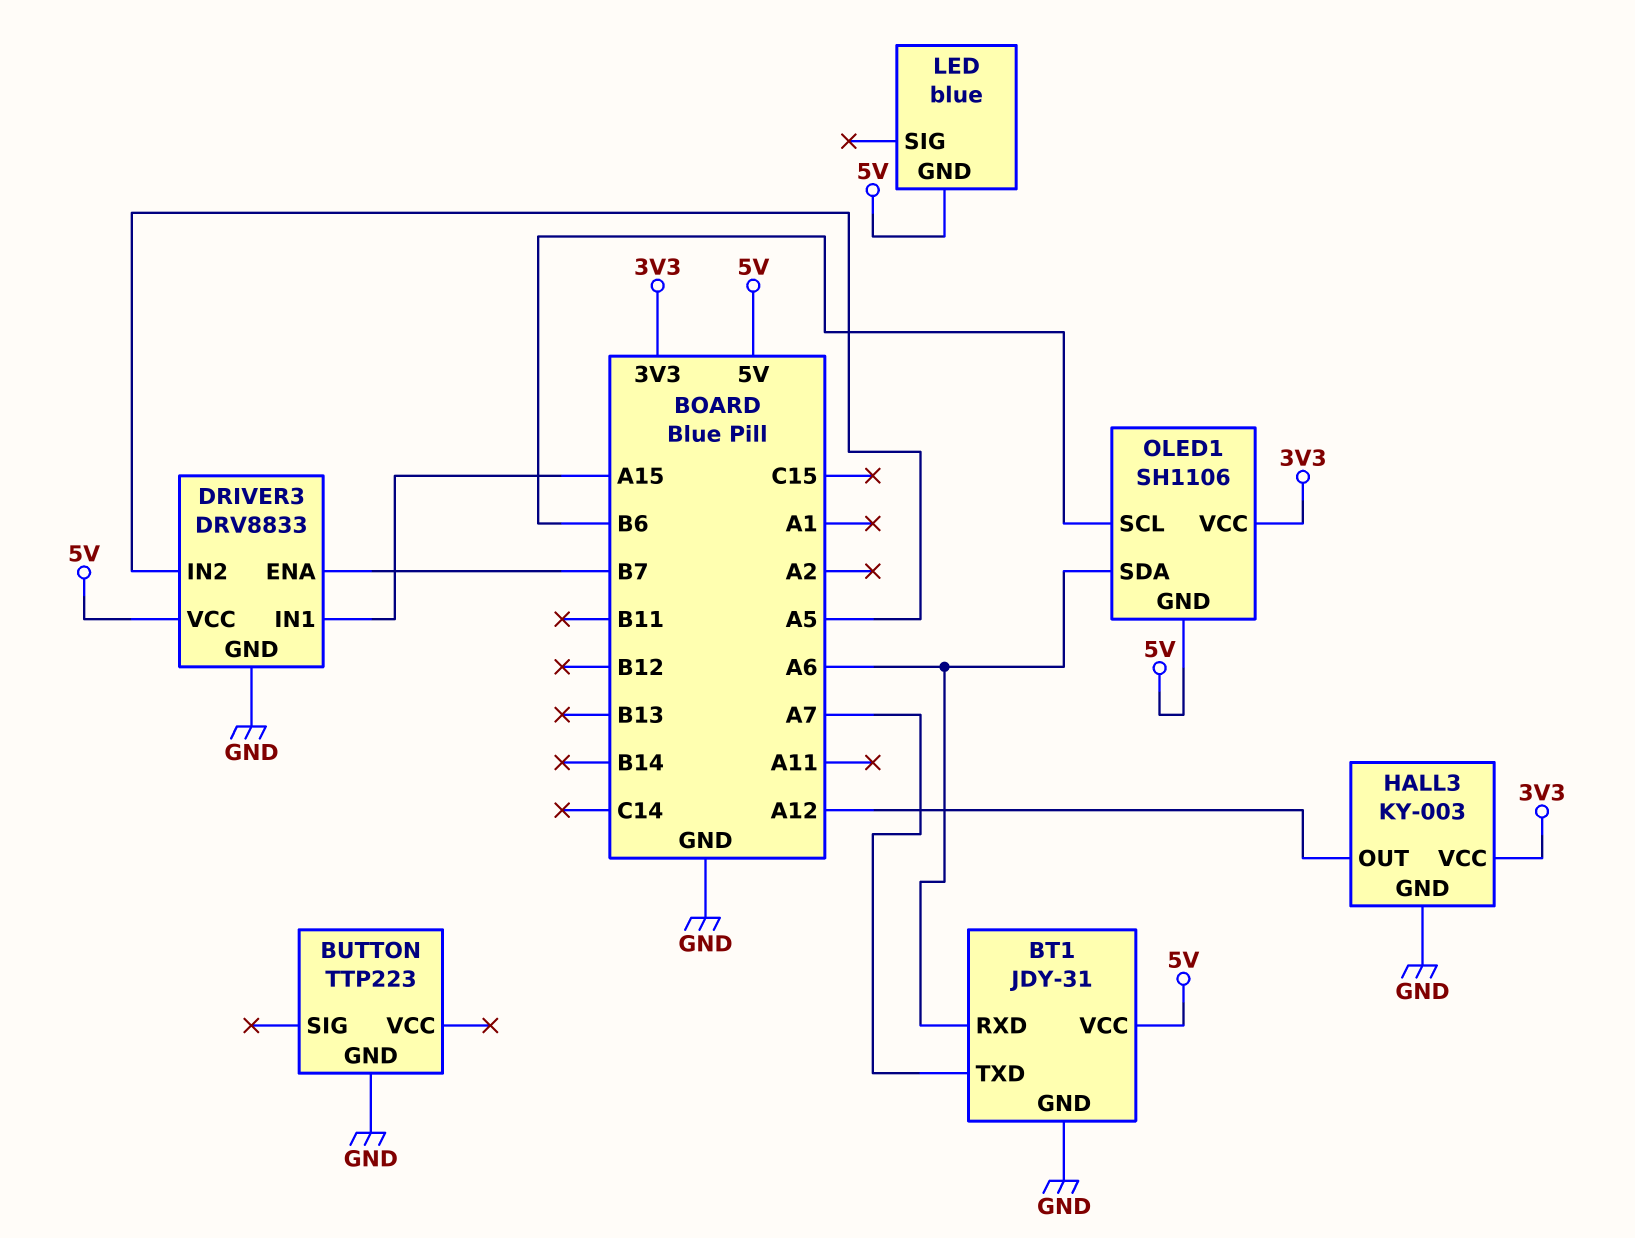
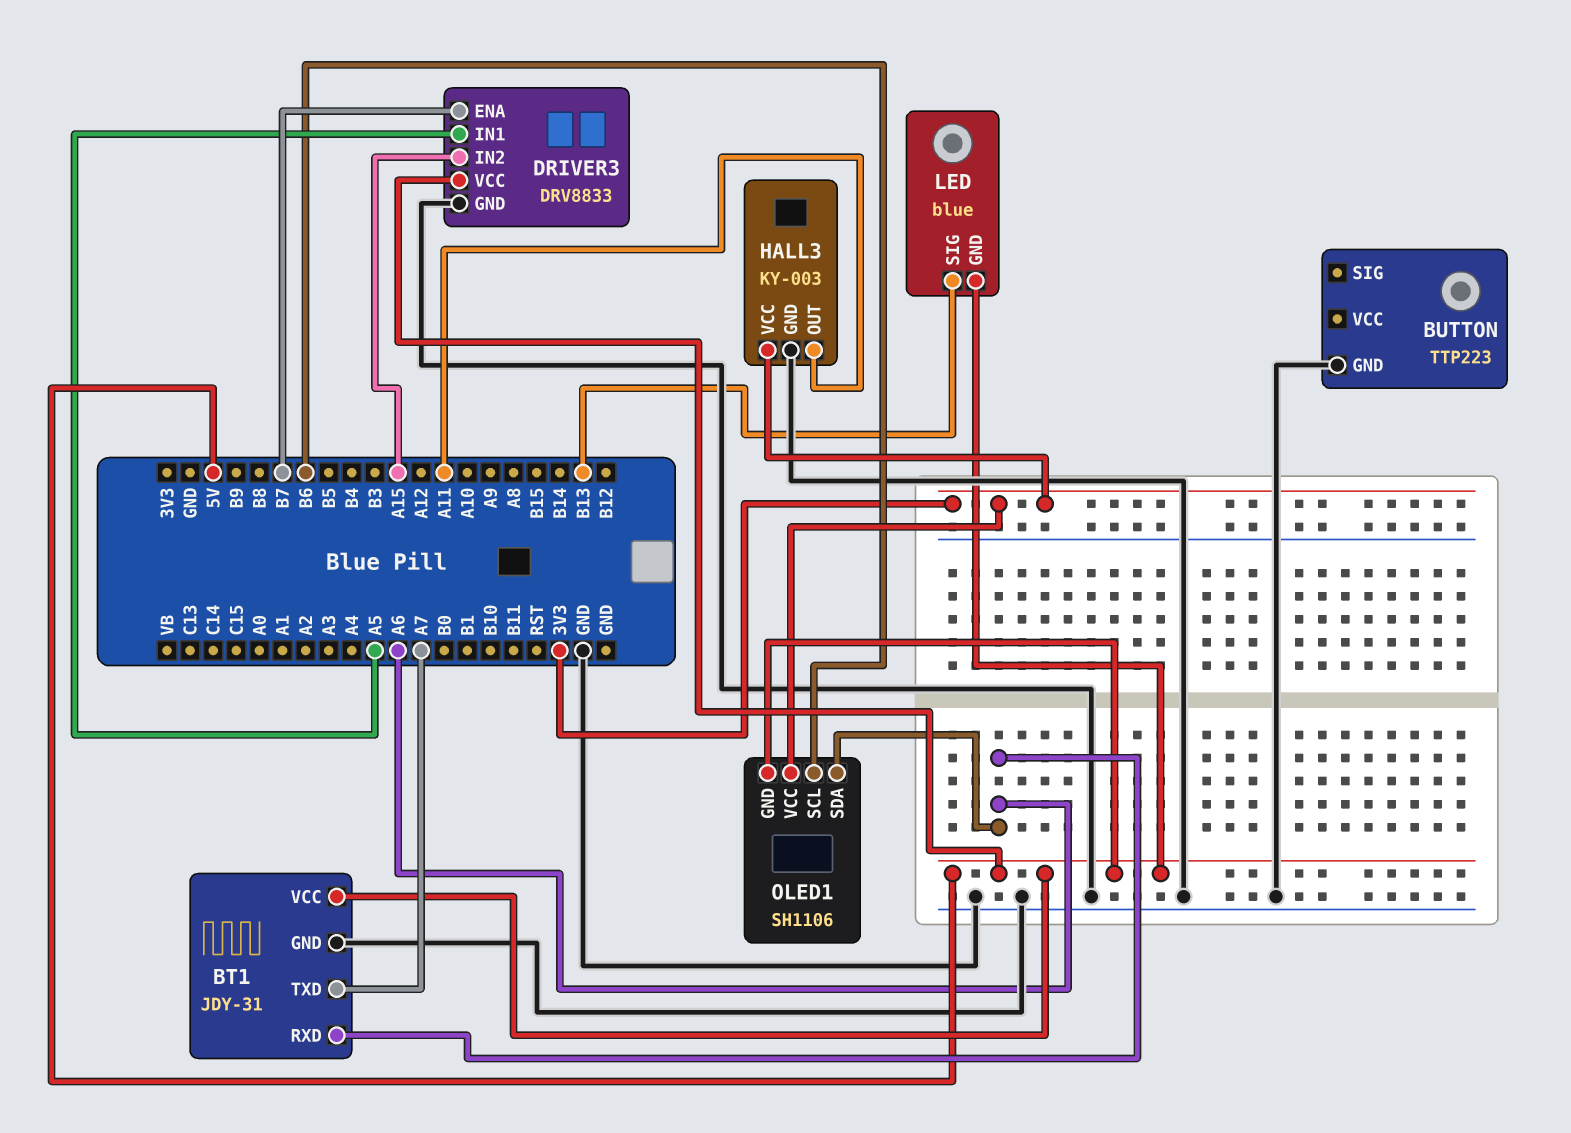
DRIVER3 pin IN1: A15 -> A5
DRIVER3 pin IN2: A5 -> A15
HALL3 pin OUT: A12 -> A11
LED pin SIG: none -> B13

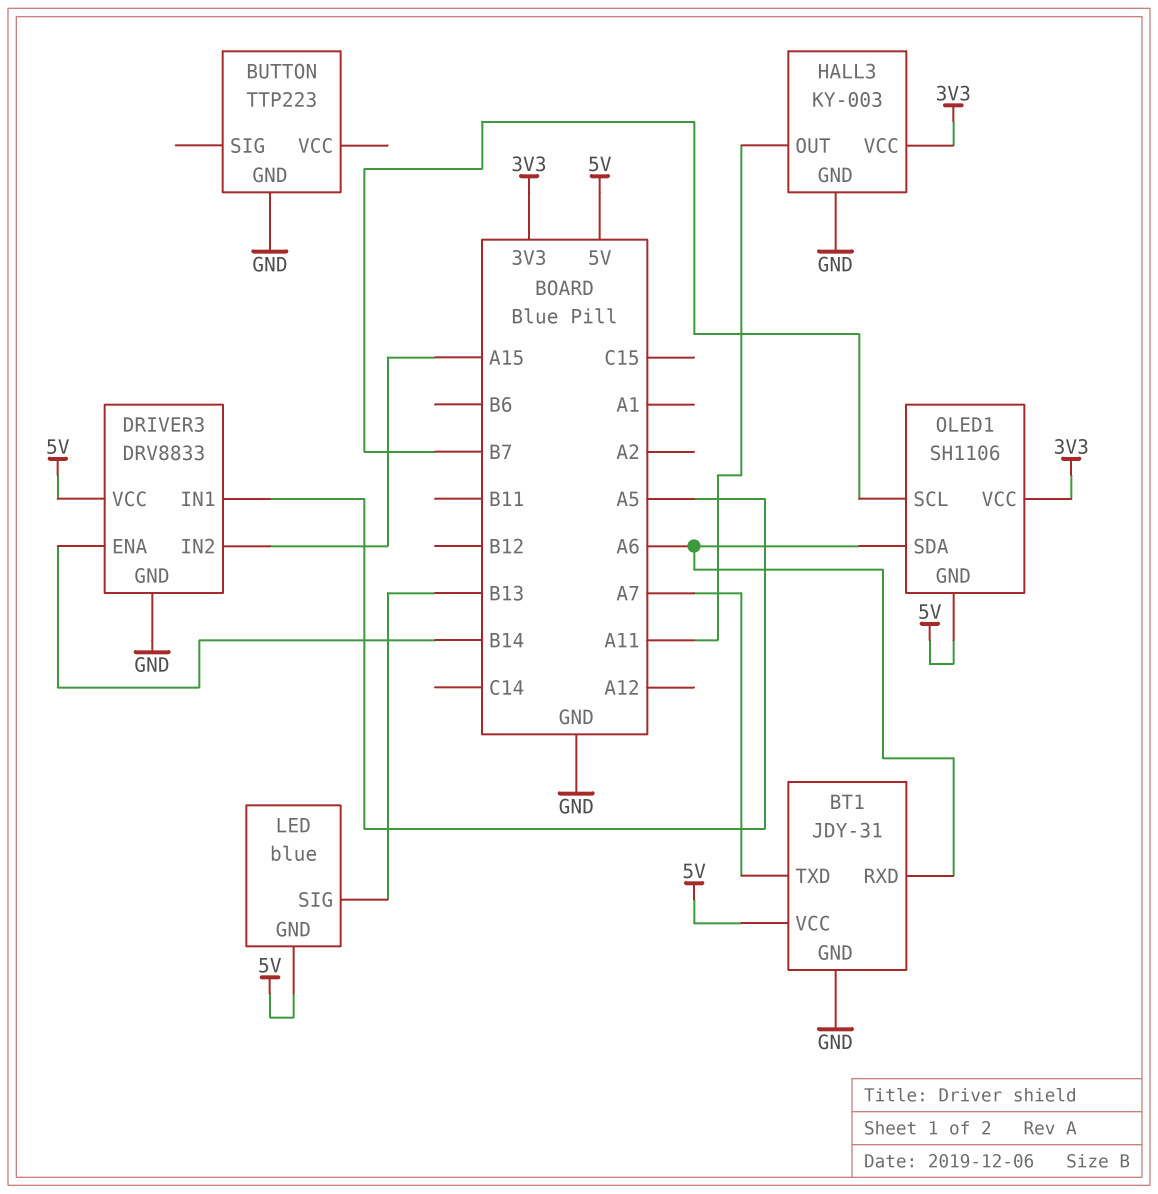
DRIVER3 pin ENA: B7 -> B14
OLED1 pin SCL: B6 -> B7

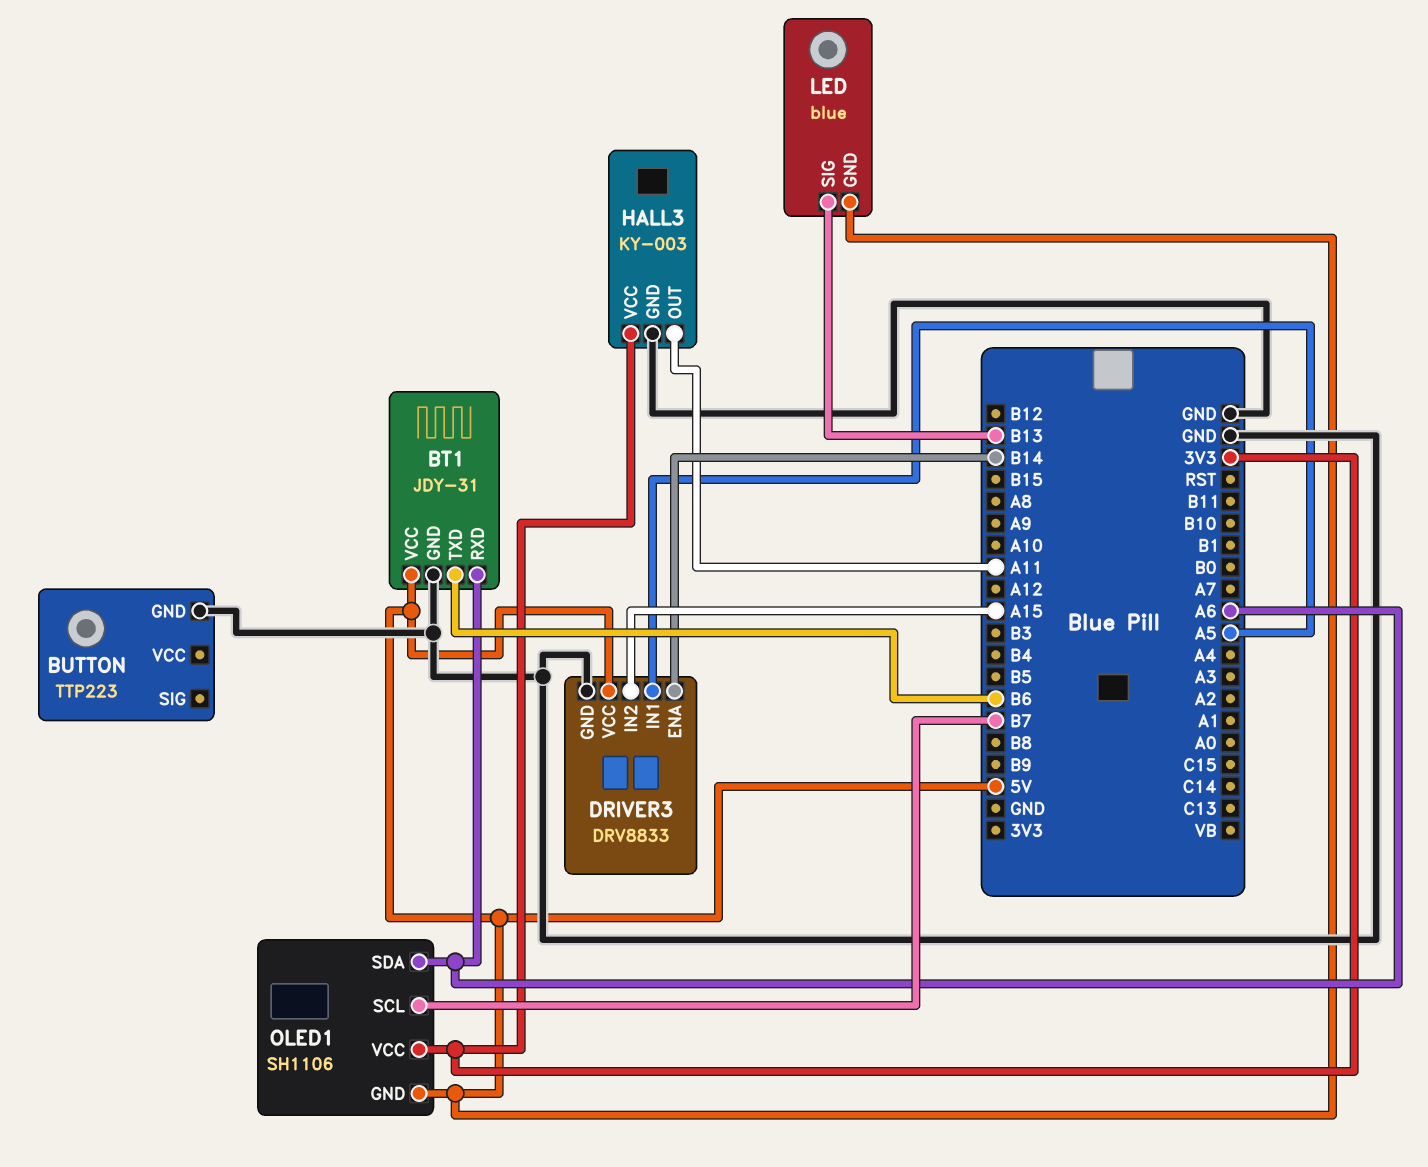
BT1 pin TXD: A7 -> B6

